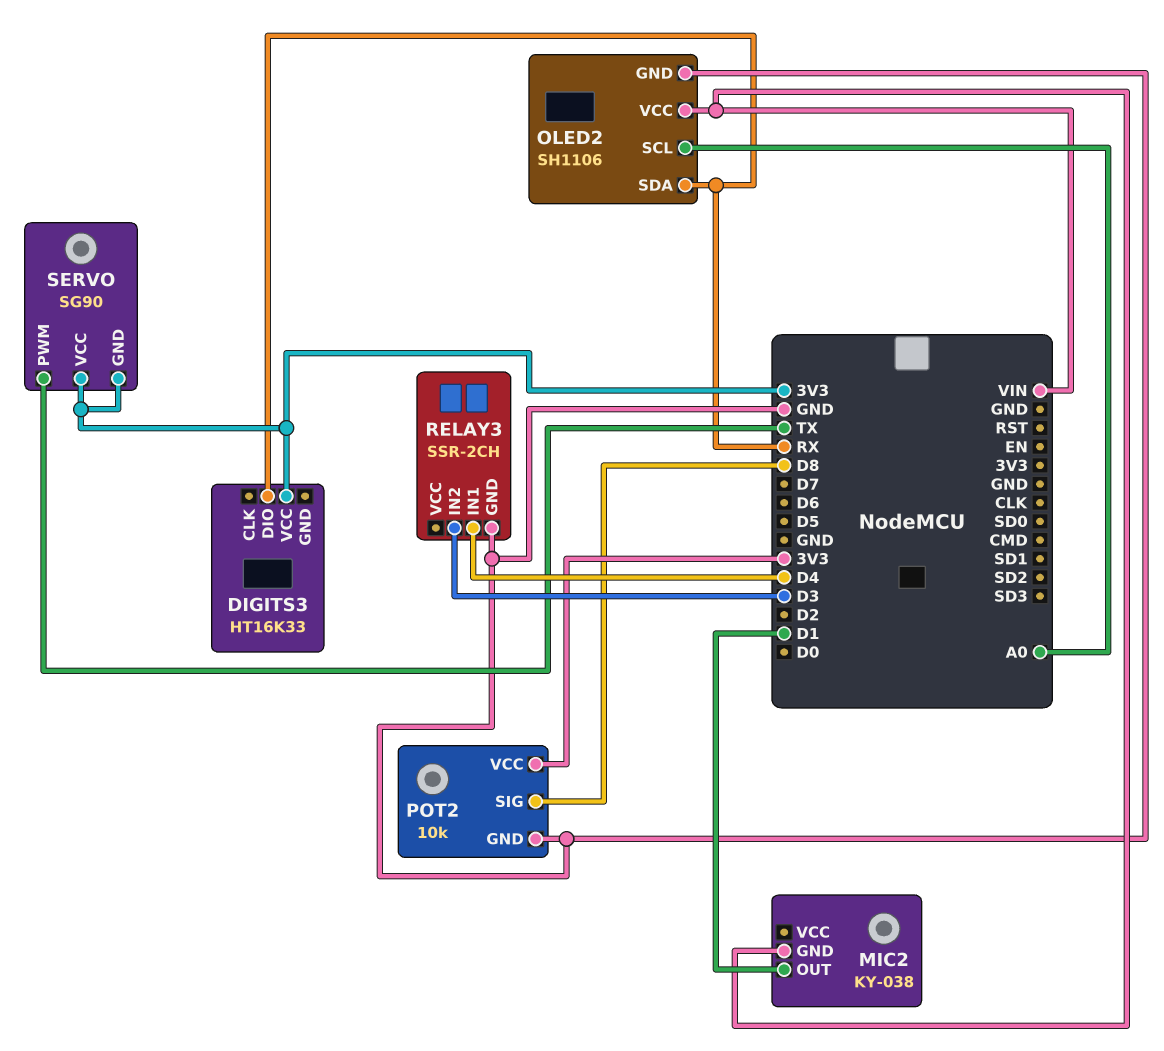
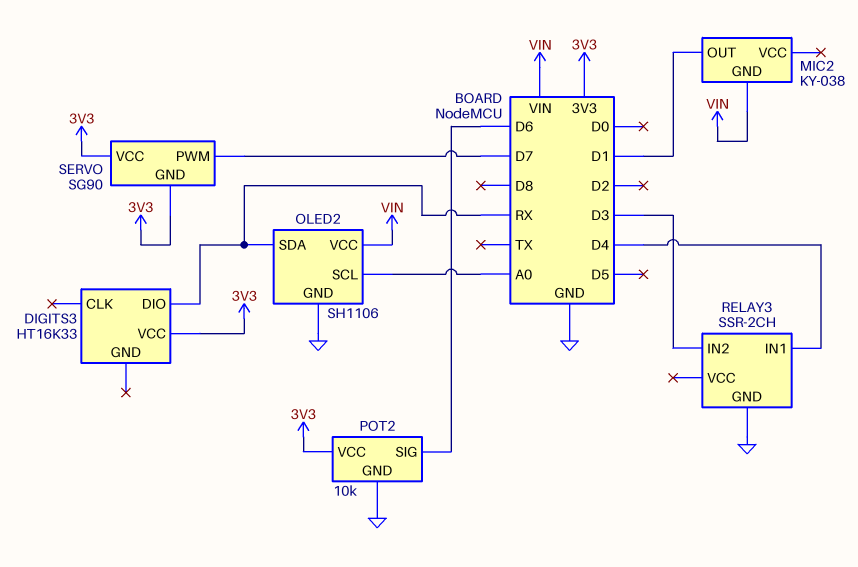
POT2 pin SIG: D8 -> D6
SERVO pin PWM: TX -> D7

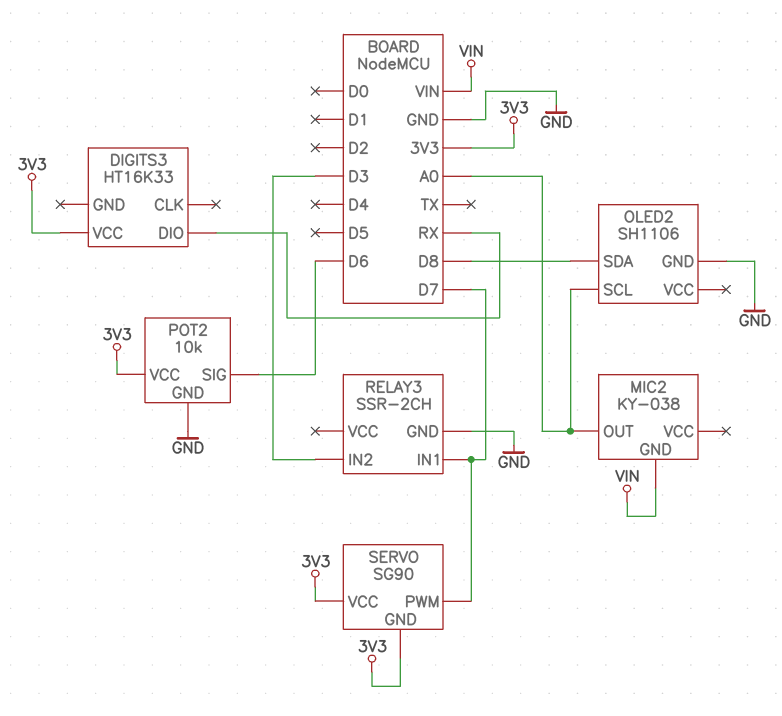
MIC2 pin OUT: D1 -> A0
OLED2 pin SDA: RX -> D8
OLED2 pin VCC: VIN -> none
RELAY3 pin IN1: D4 -> D7

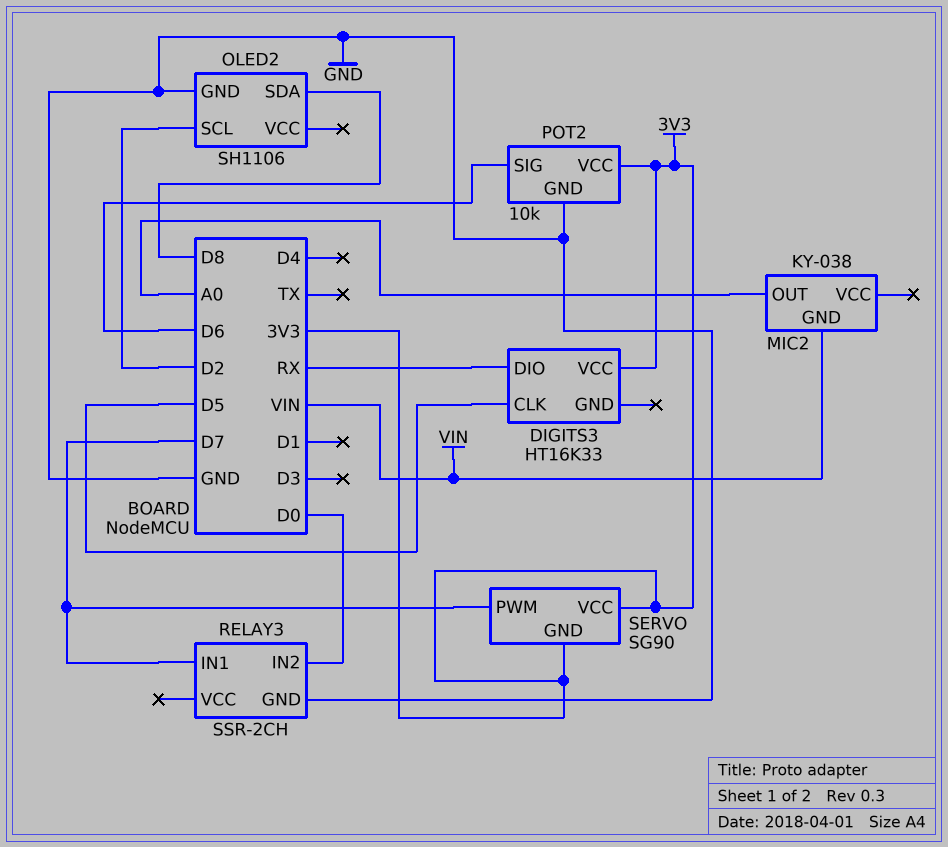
DIGITS3 pin CLK: none -> D5
OLED2 pin SCL: A0 -> D2
RELAY3 pin IN2: D3 -> D0

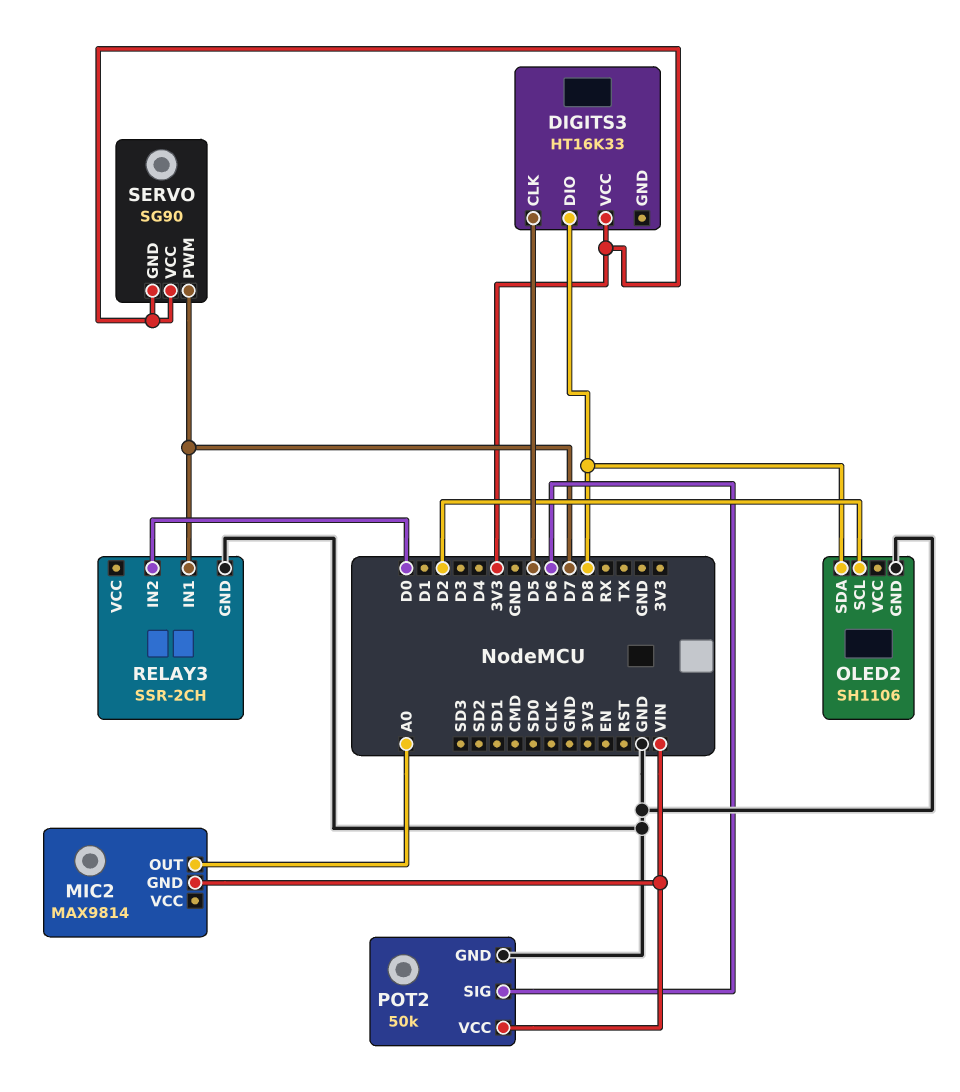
DIGITS3 pin DIO: RX -> D8
MIC2: KY-038 -> MAX9814
POT2: 10k -> 50k
POT2 pin VCC: 3V3 -> VIN

